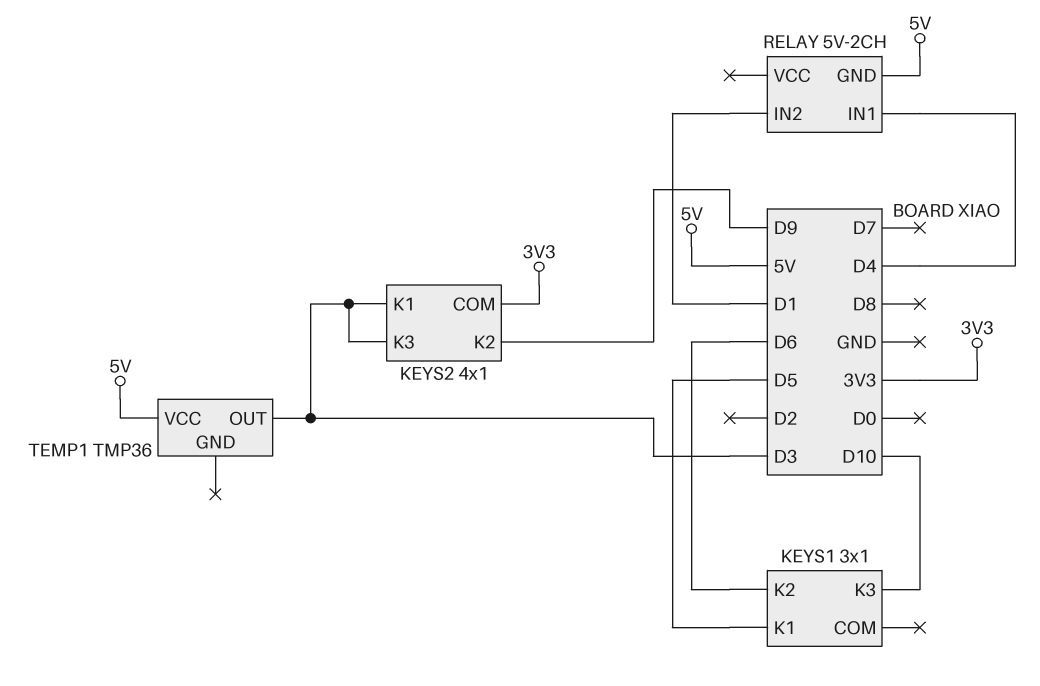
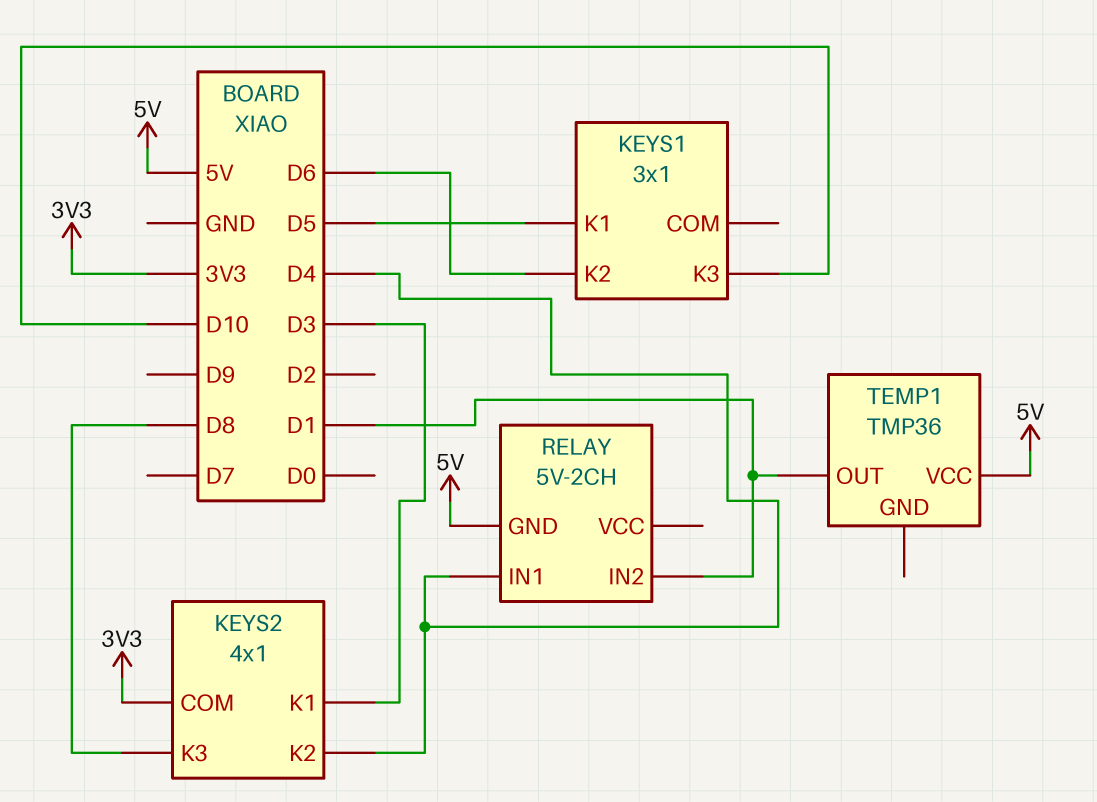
KEYS2 pin K2: D9 -> D4
KEYS2 pin K3: D3 -> D8
TEMP1 pin OUT: D3 -> D1

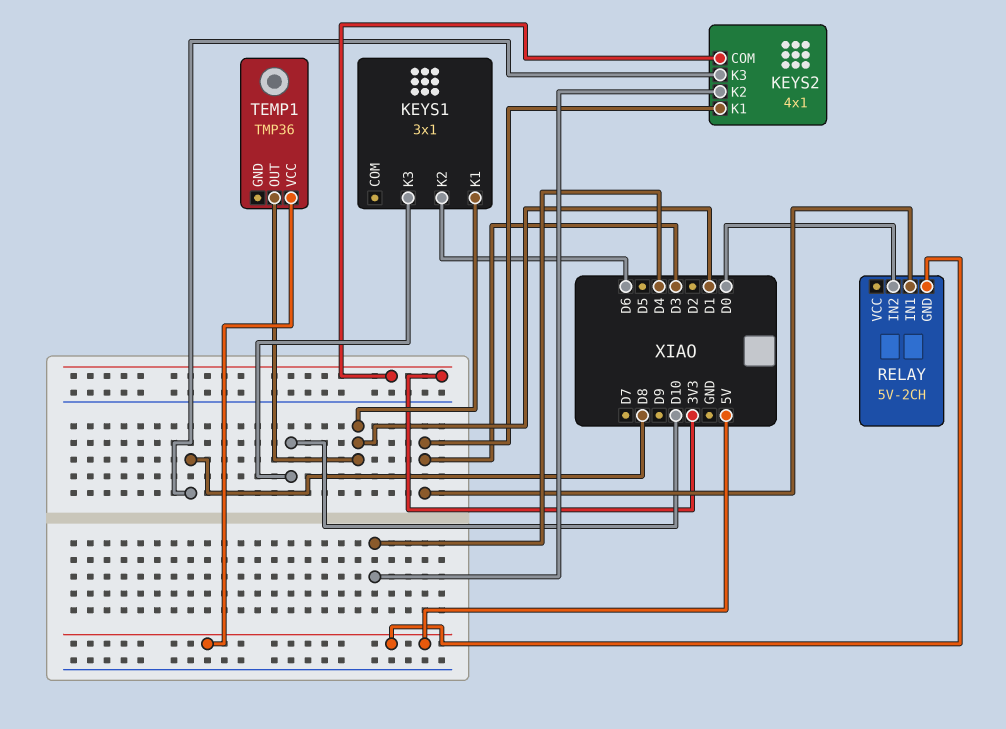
KEYS1 pin K1: D5 -> D1
RELAY pin IN1: D4 -> D3
RELAY pin IN2: D1 -> D0

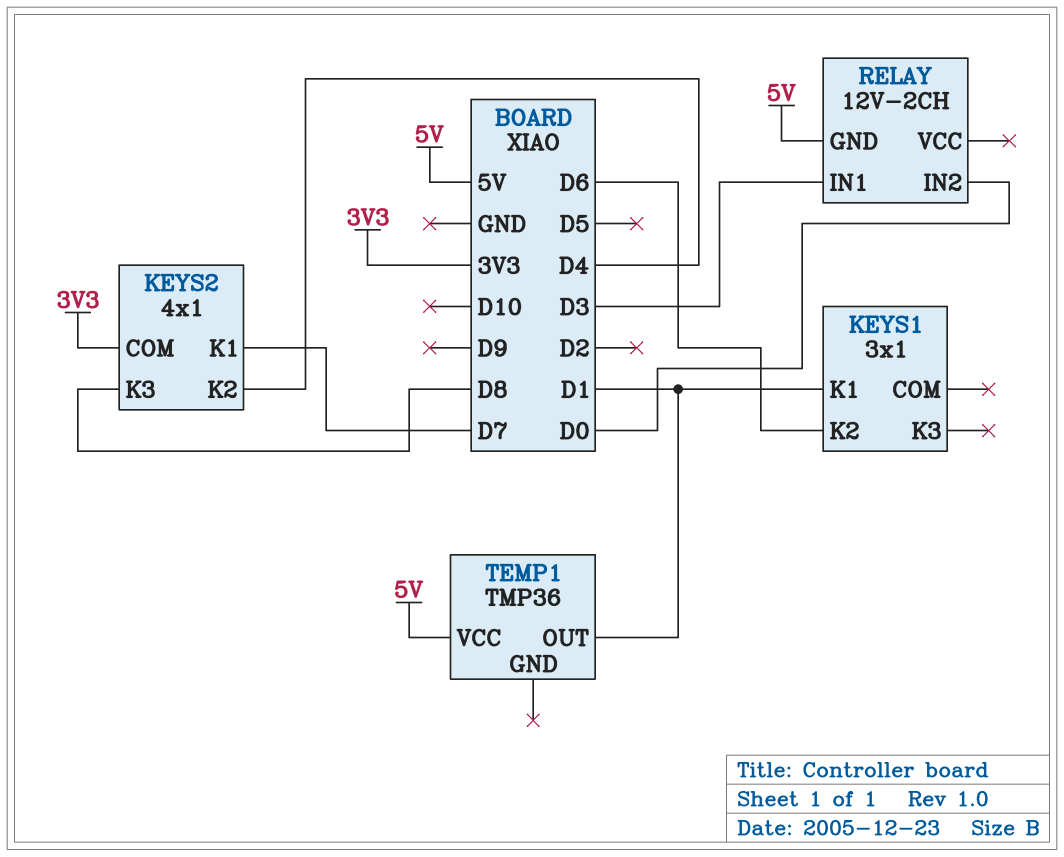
KEYS1 pin K3: D10 -> none
KEYS2 pin K1: D3 -> D7
RELAY: 5V-2CH -> 12V-2CH

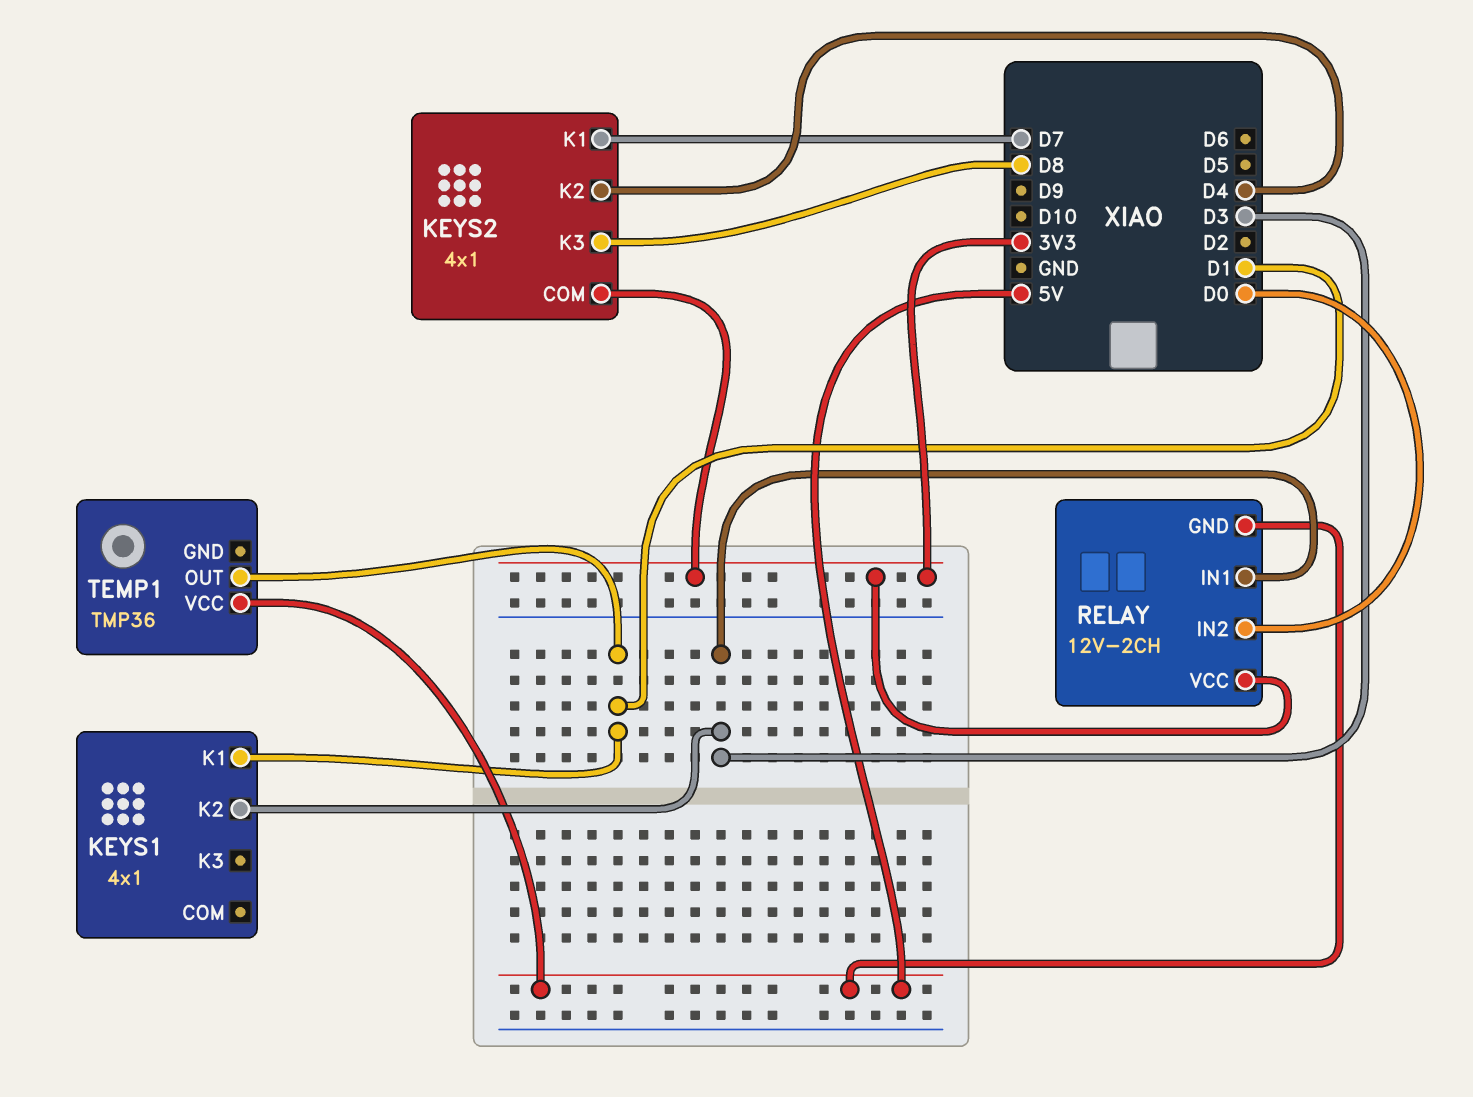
KEYS1: 3x1 -> 4x1
KEYS1 pin K2: D6 -> D3
RELAY pin VCC: none -> 3V3

